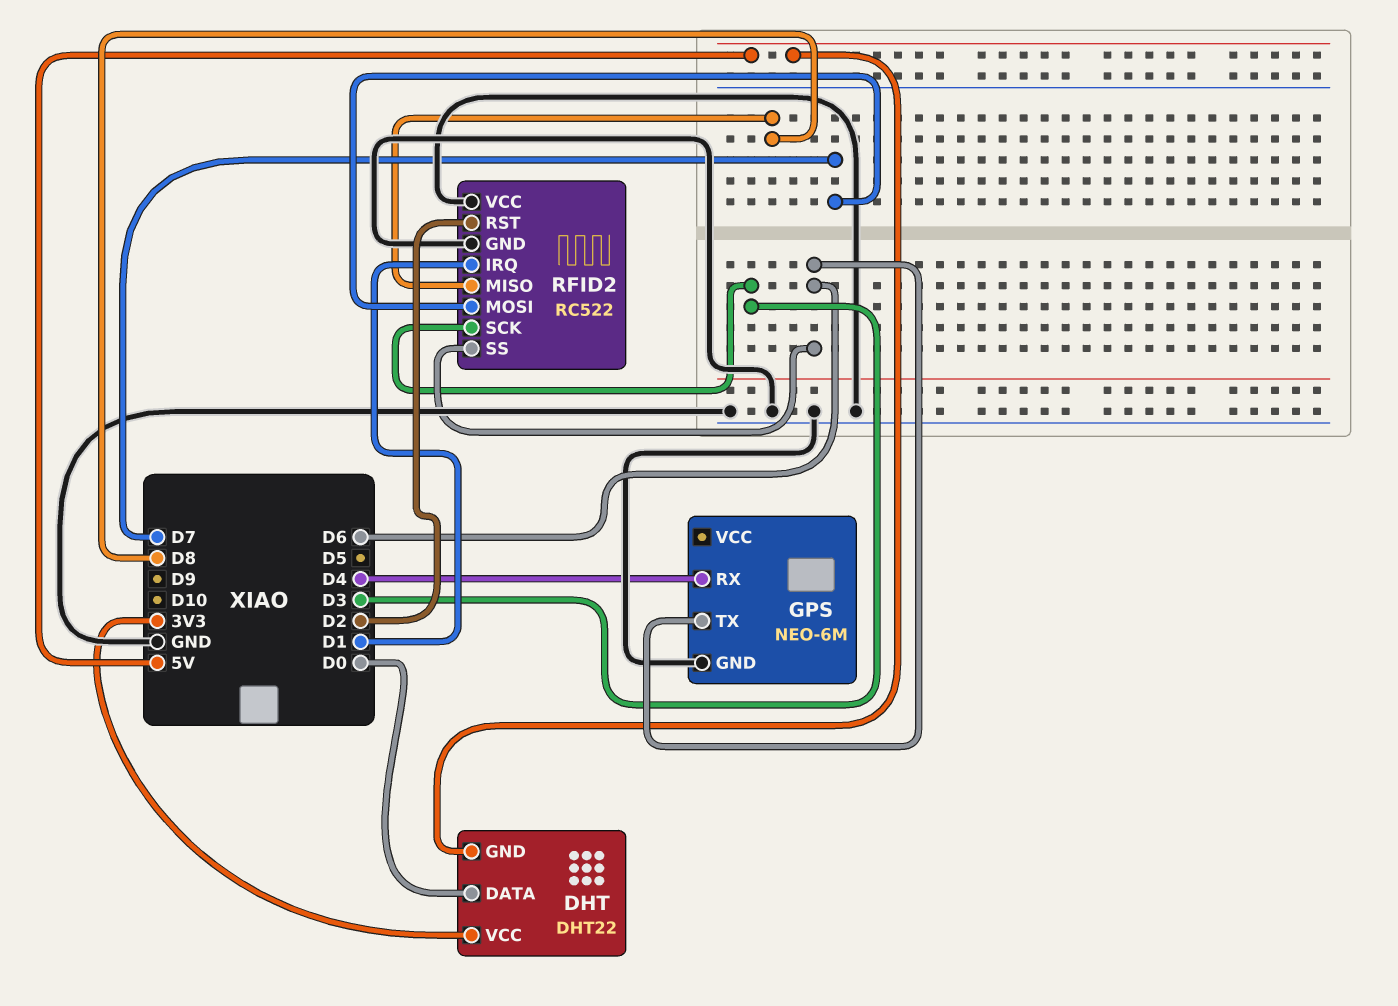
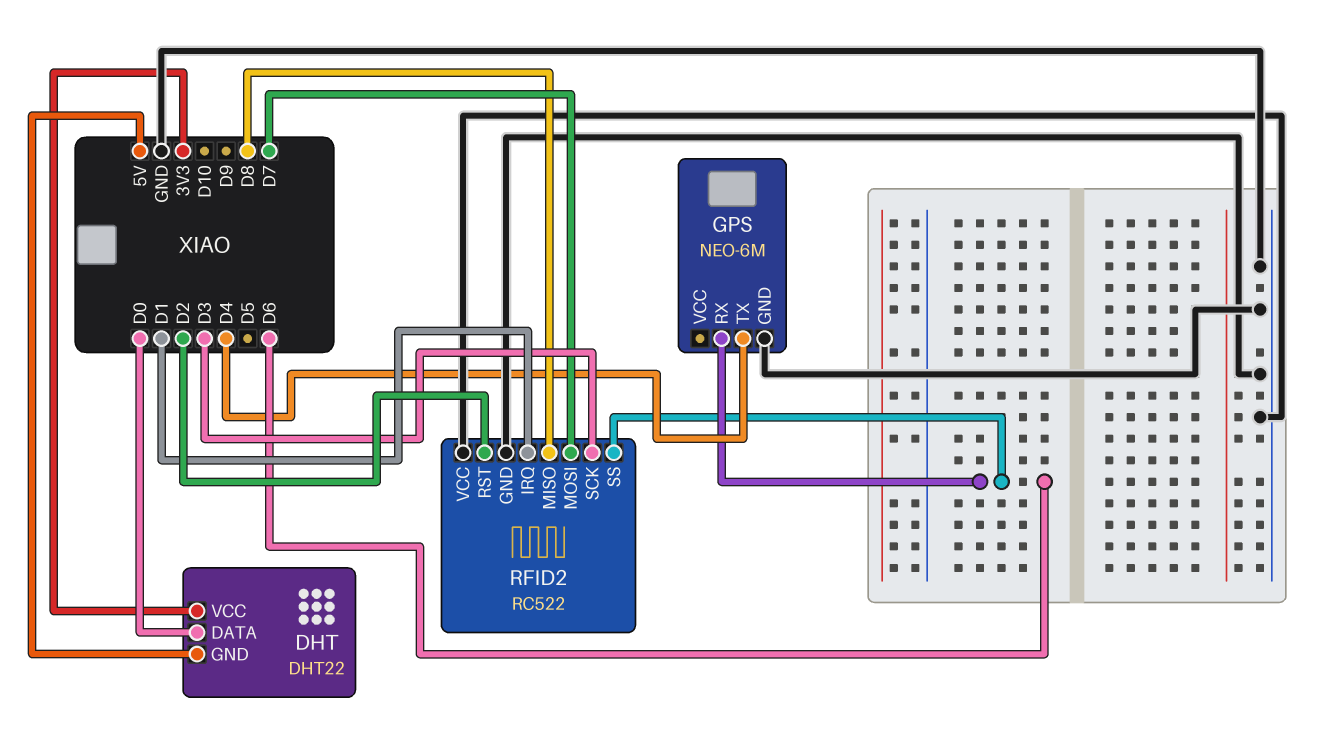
GPS pin RX: D4 -> D6
GPS pin TX: D6 -> D4

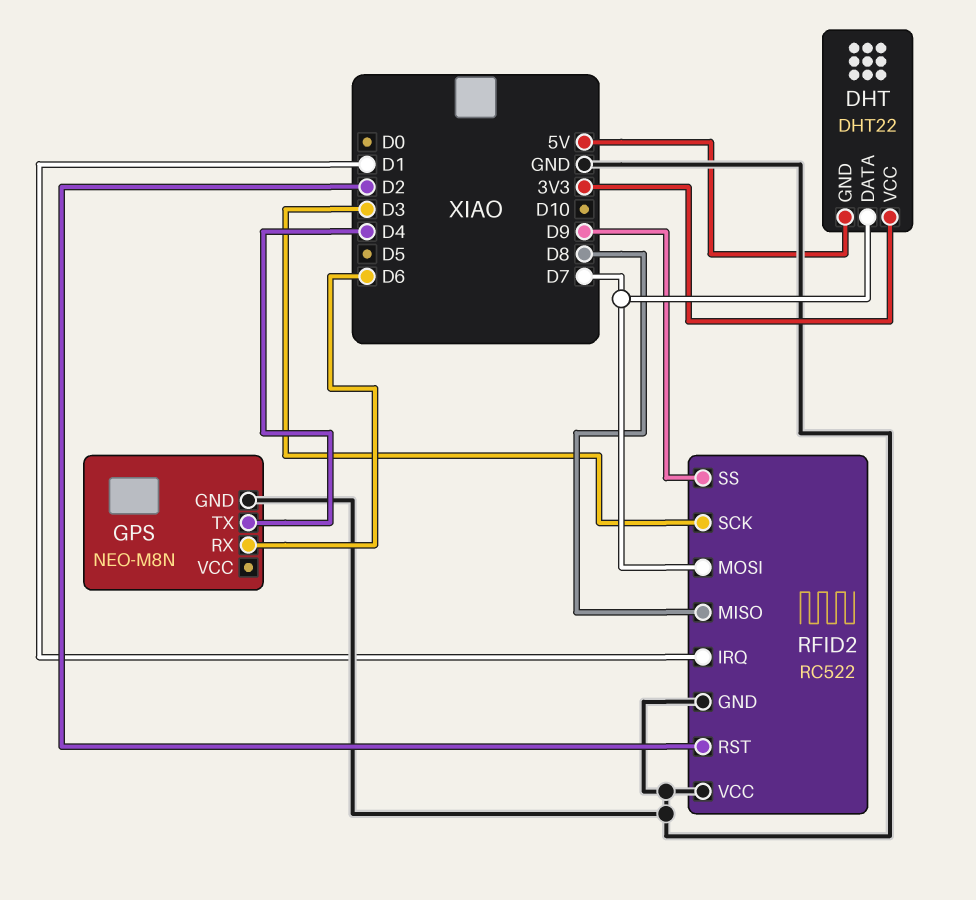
DHT pin DATA: D0 -> D7
GPS: NEO-6M -> NEO-M8N
RFID2 pin SS: D6 -> D9

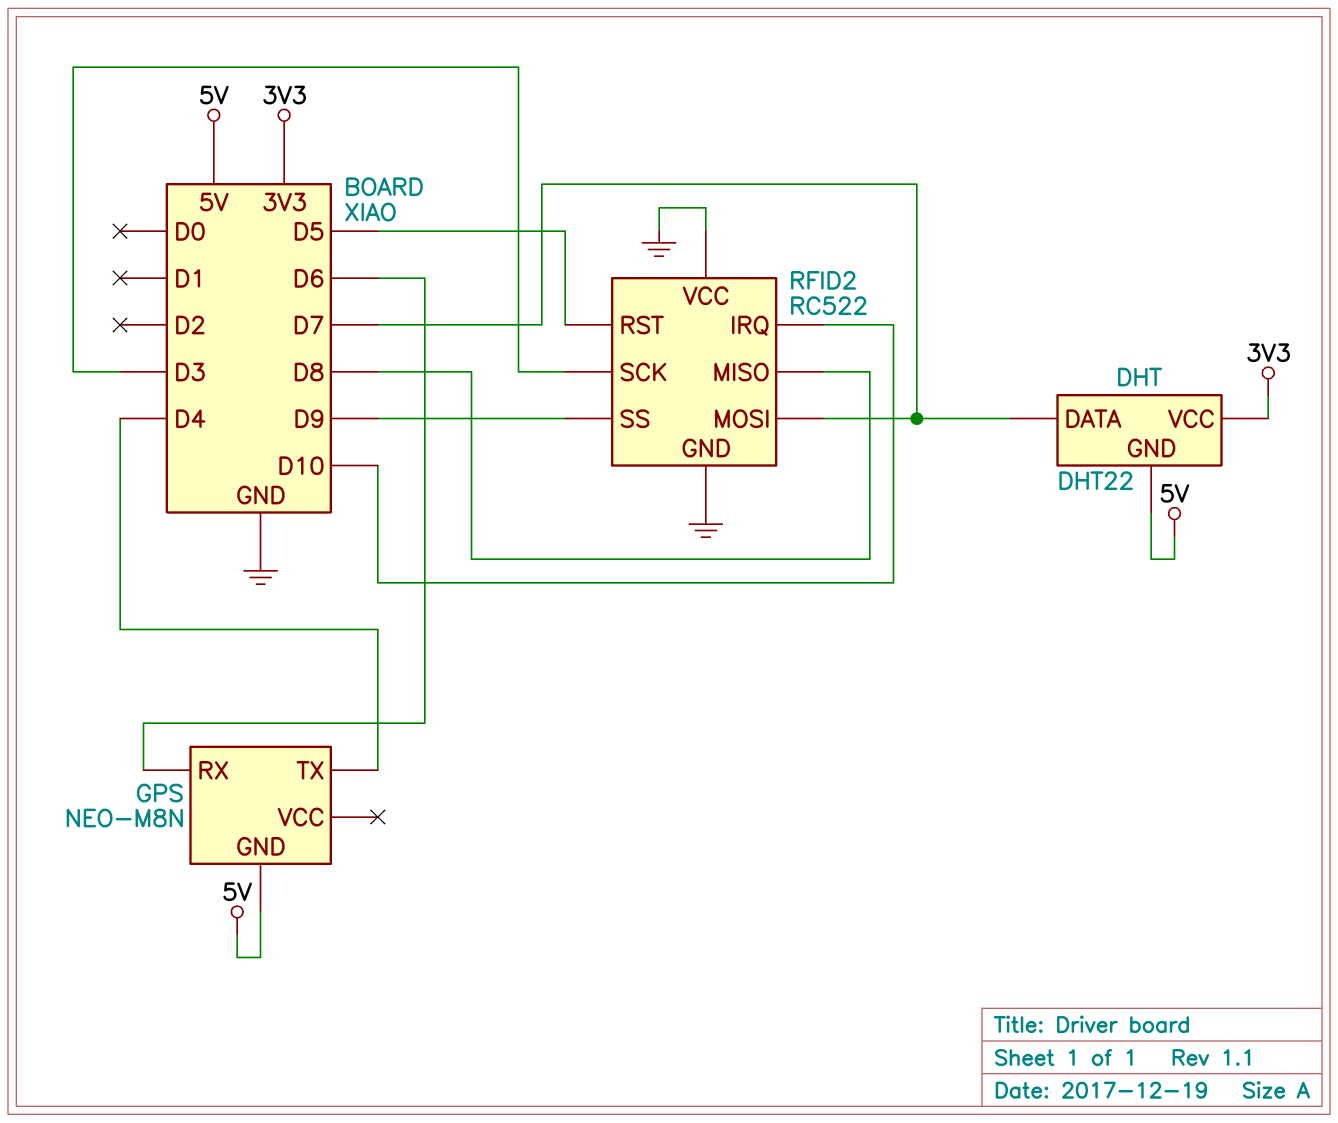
GPS pin GND: GND -> 5V
RFID2 pin IRQ: D1 -> D10
RFID2 pin RST: D2 -> D5

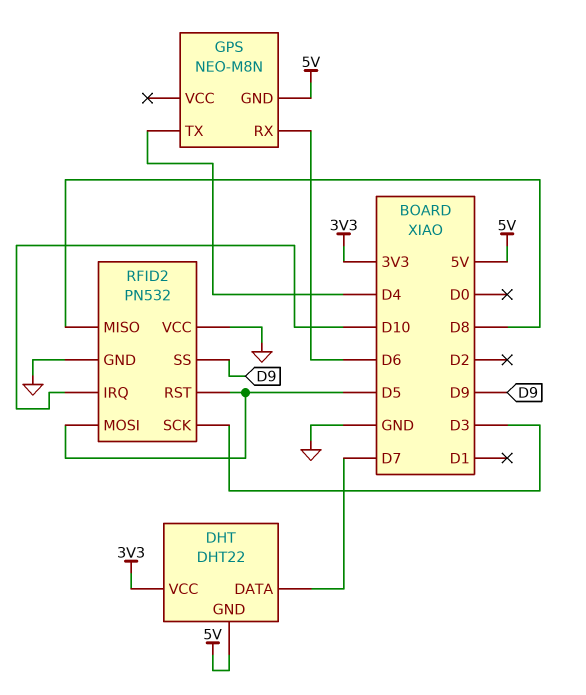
RFID2: RC522 -> PN532
RFID2 pin MOSI: D7 -> D5

